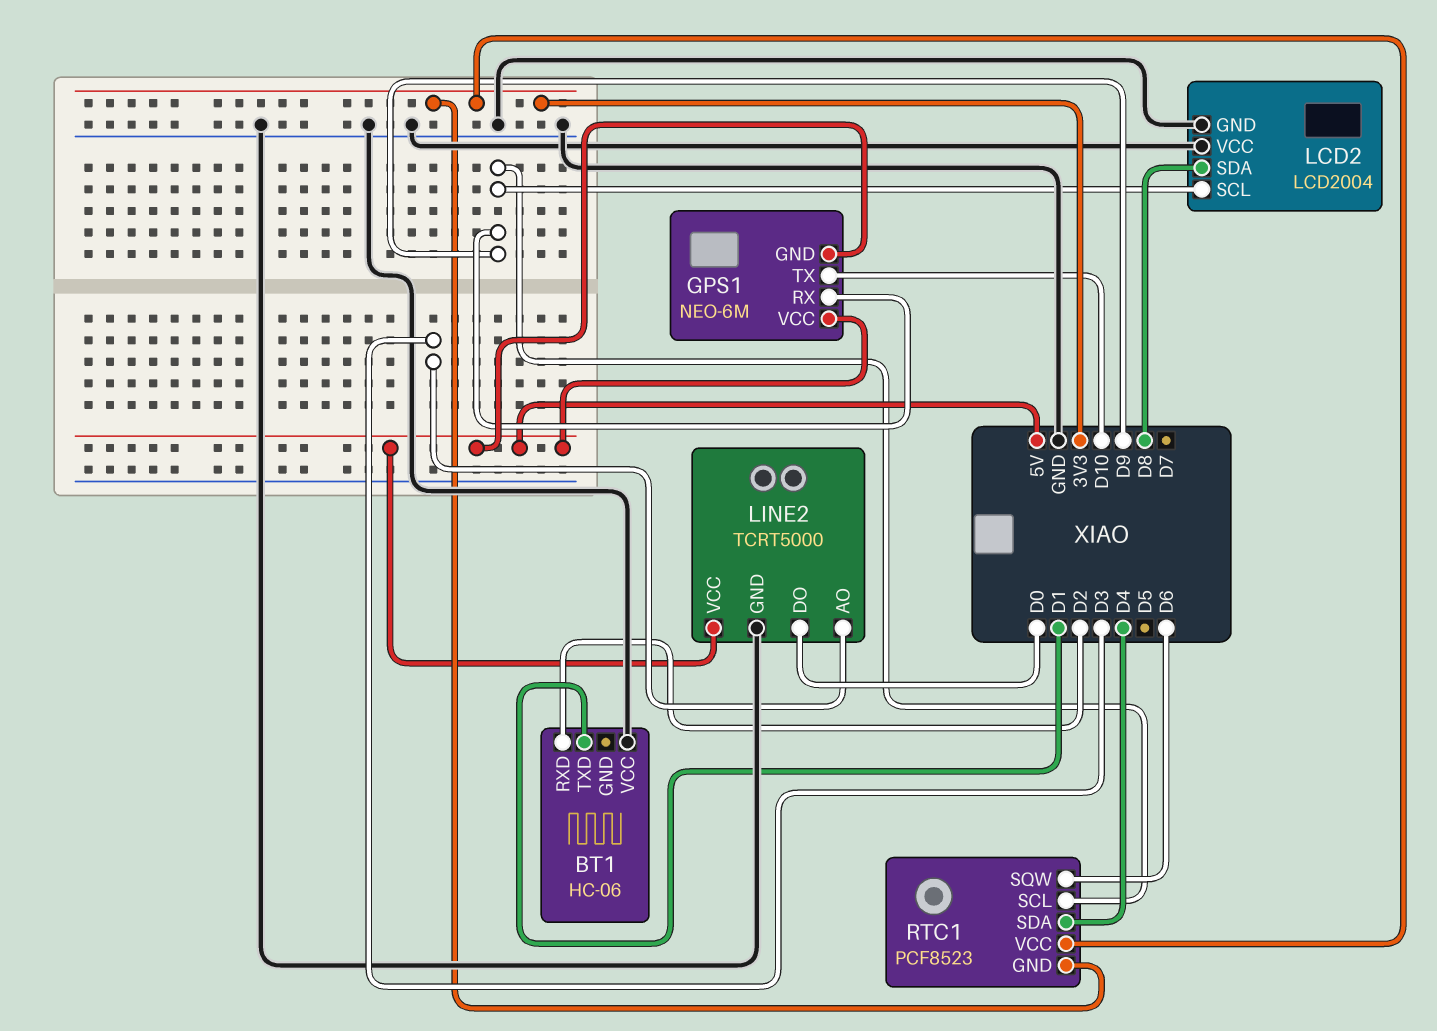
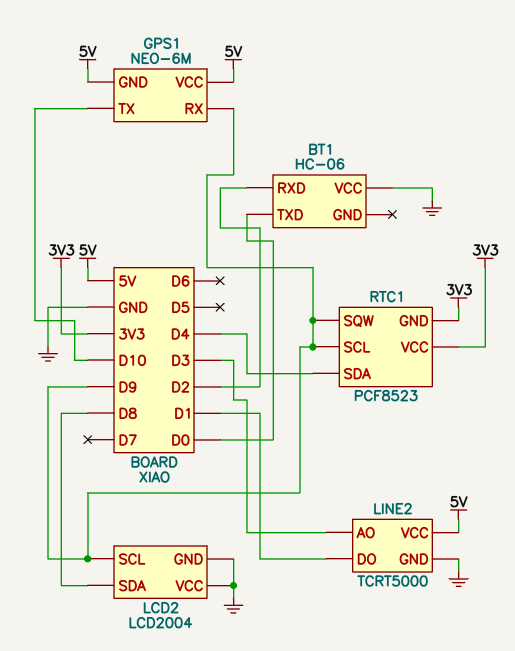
BT1 pin TXD: D1 -> D0
LINE2 pin DO: D0 -> D1
RTC1 pin SQW: D6 -> D9

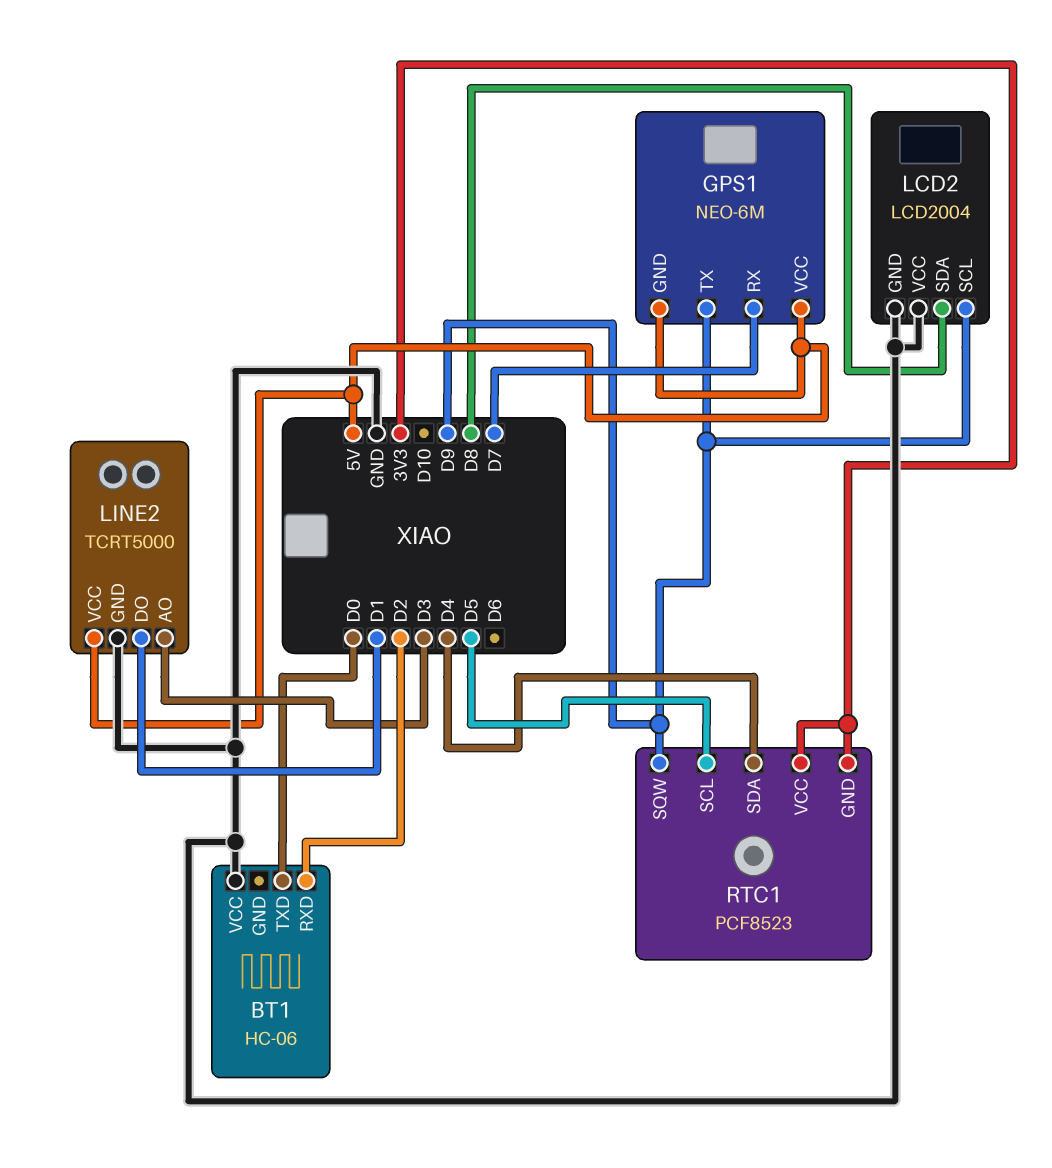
GPS1 pin RX: D9 -> D7
GPS1 pin TX: D10 -> D9
RTC1 pin SCL: D9 -> D5

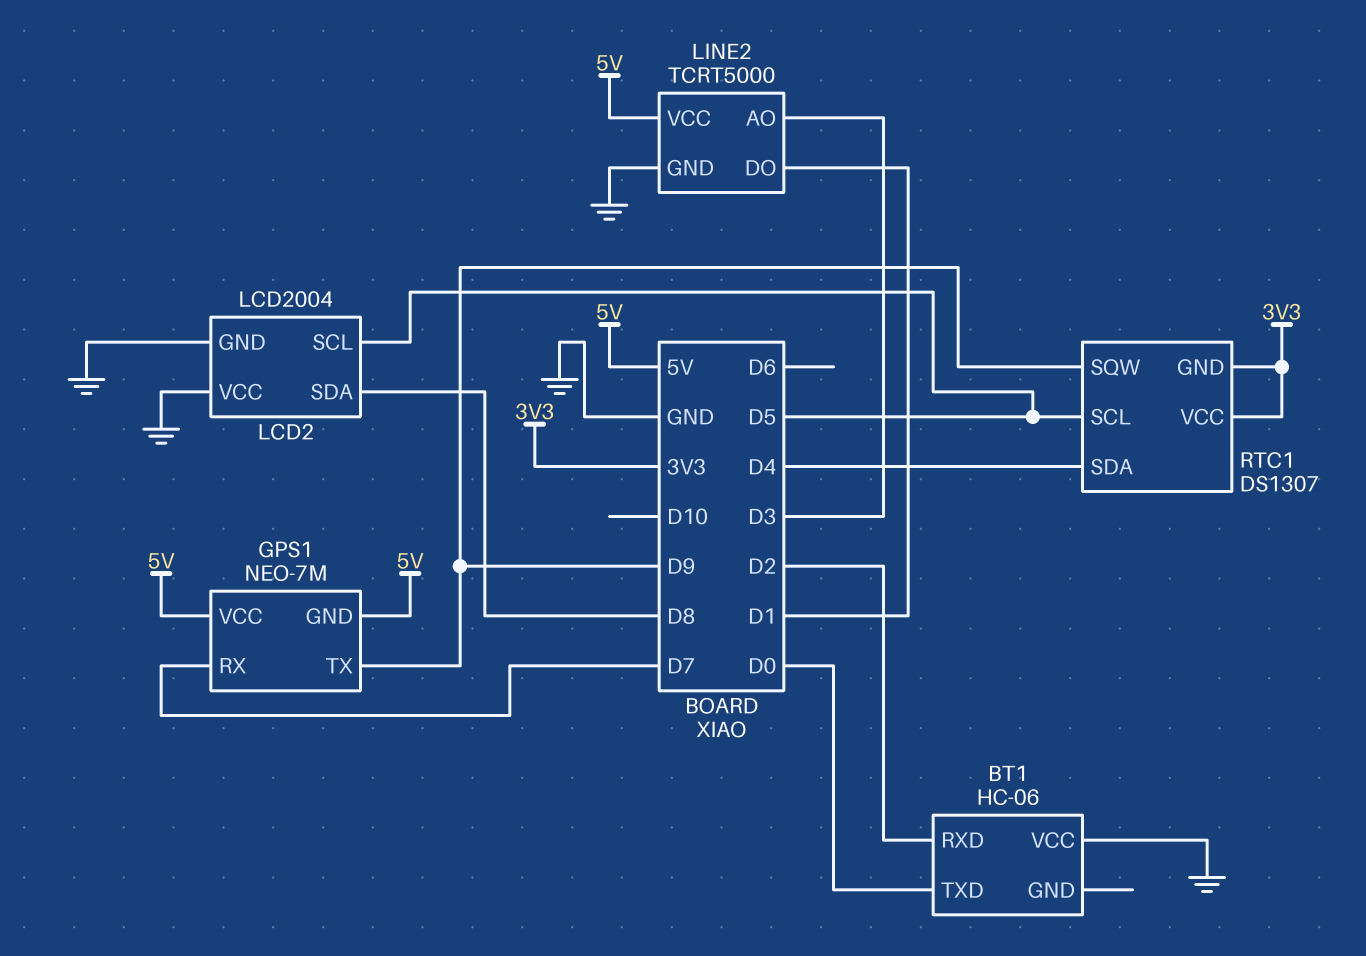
GPS1: NEO-6M -> NEO-7M
LCD2 pin SCL: D9 -> D5
RTC1: PCF8523 -> DS1307

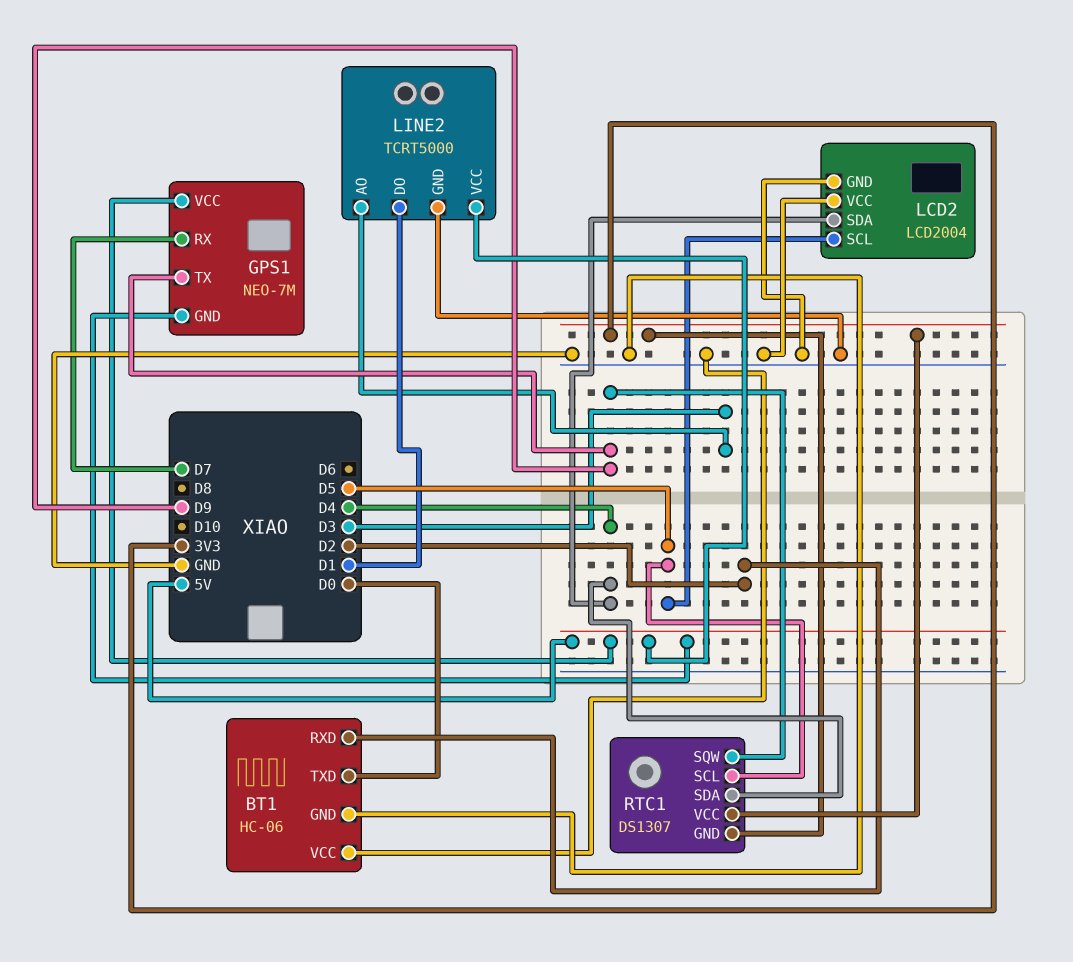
BT1 pin GND: none -> GND
LCD2 pin SDA: D8 -> D4

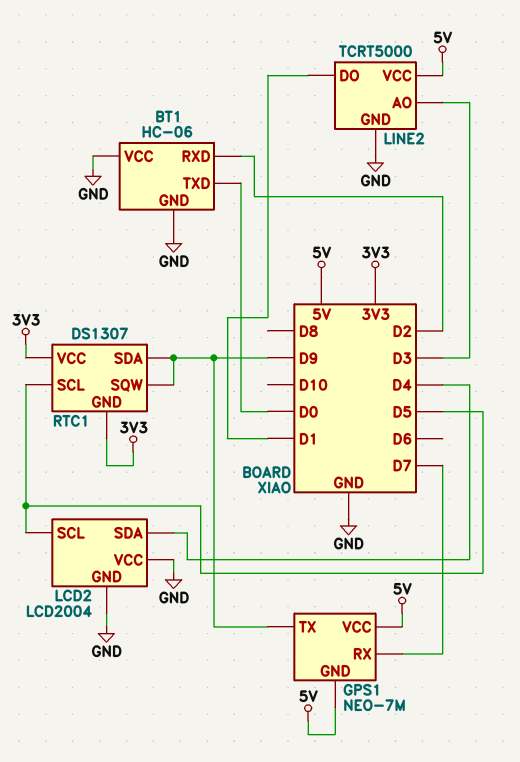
RTC1 pin SDA: D4 -> D9

